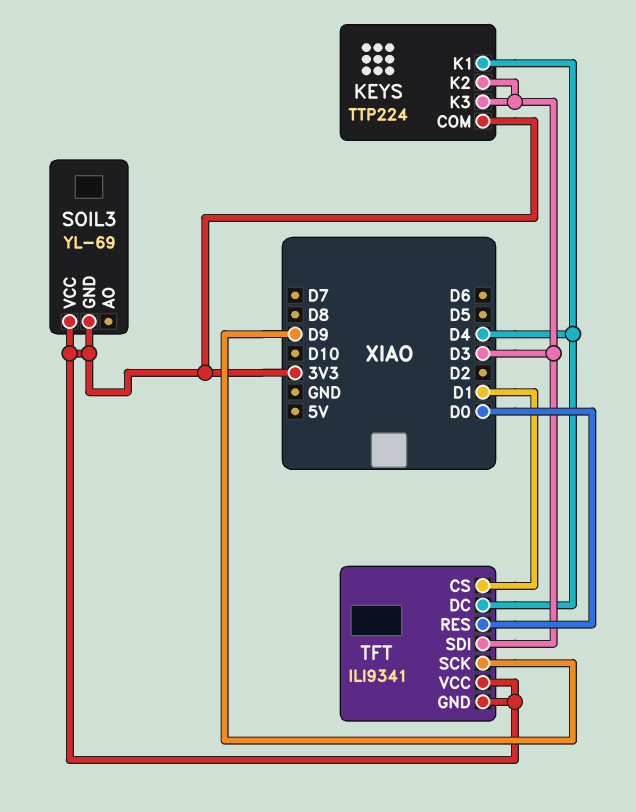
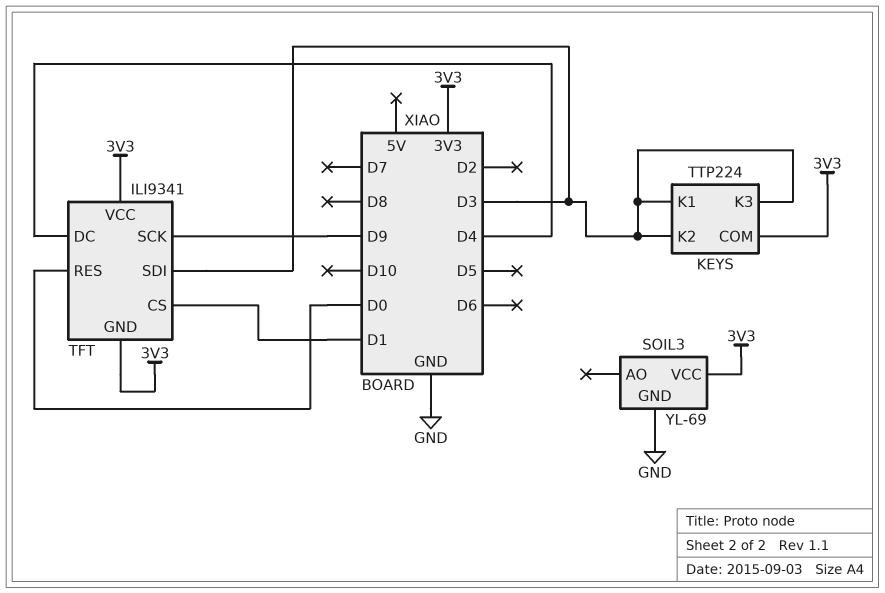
KEYS pin K1: D4 -> D3
SOIL3 pin GND: 3V3 -> GND

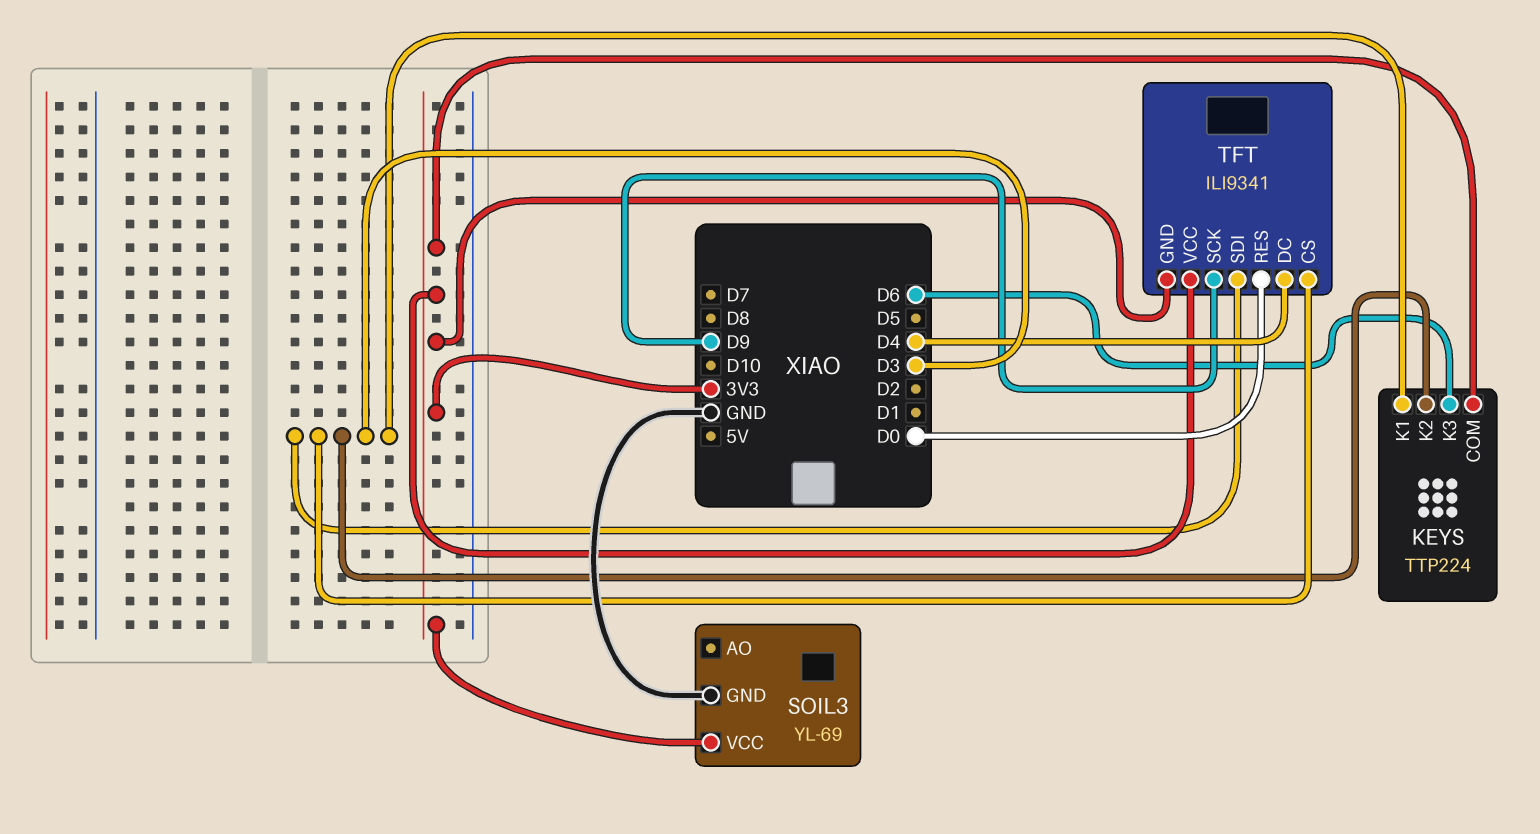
KEYS pin K3: D3 -> D6
TFT pin CS: D1 -> D3

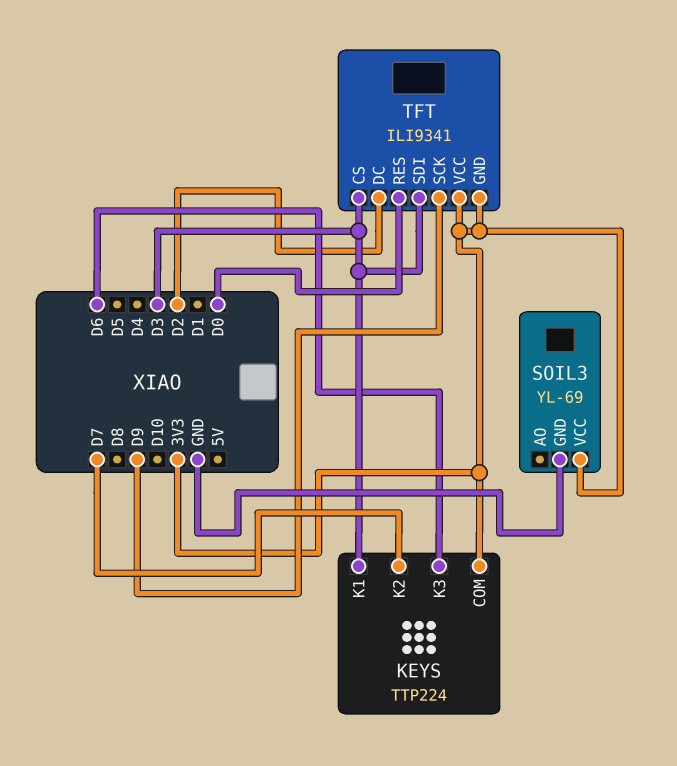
KEYS pin K2: D3 -> D7
TFT pin DC: D4 -> D2

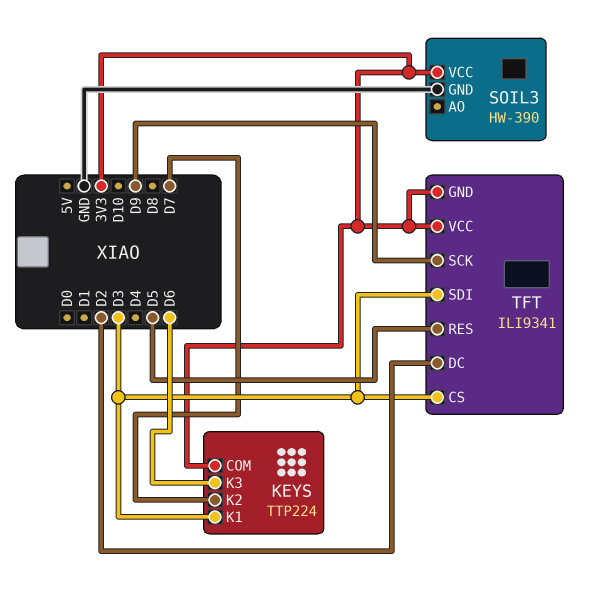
SOIL3: YL-69 -> HW-390
TFT pin RES: D0 -> D5

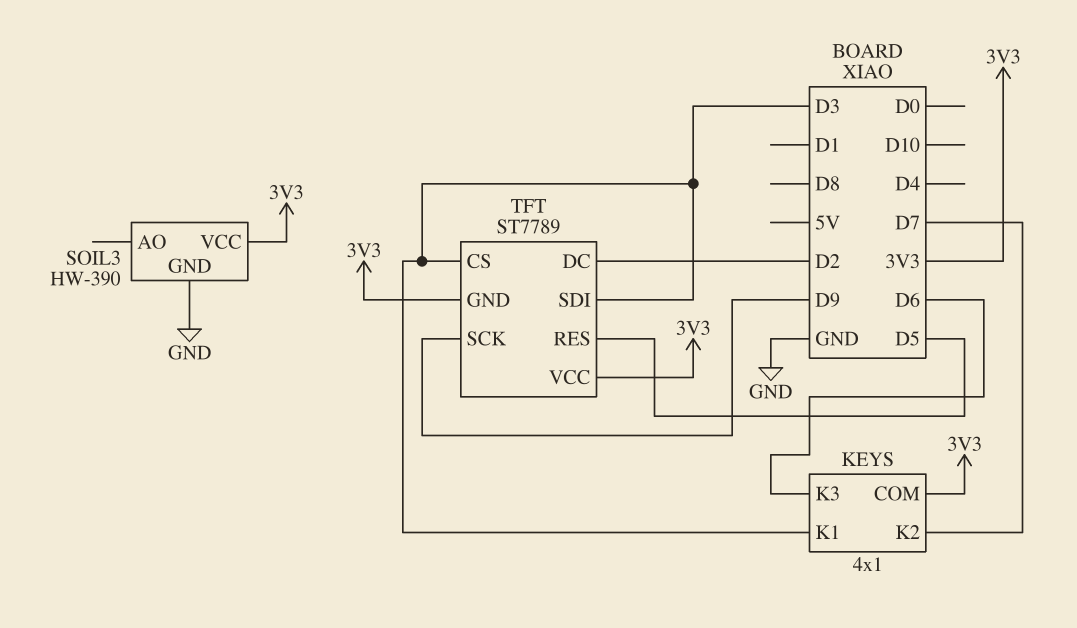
KEYS: TTP224 -> 4x1
TFT: ILI9341 -> ST7789

